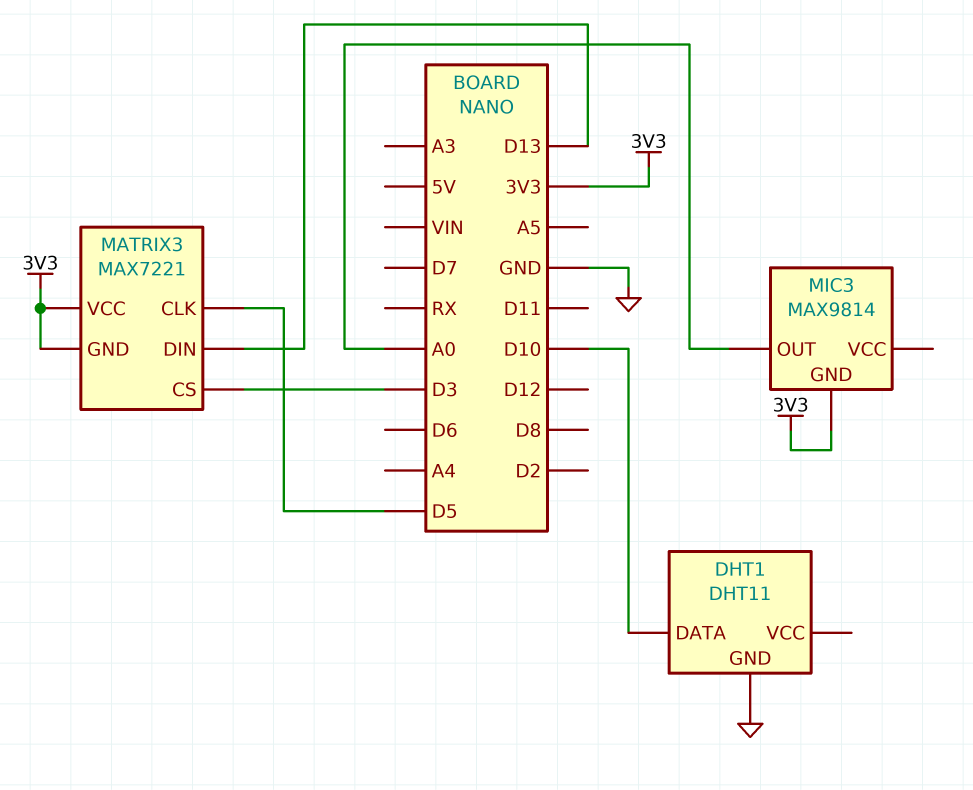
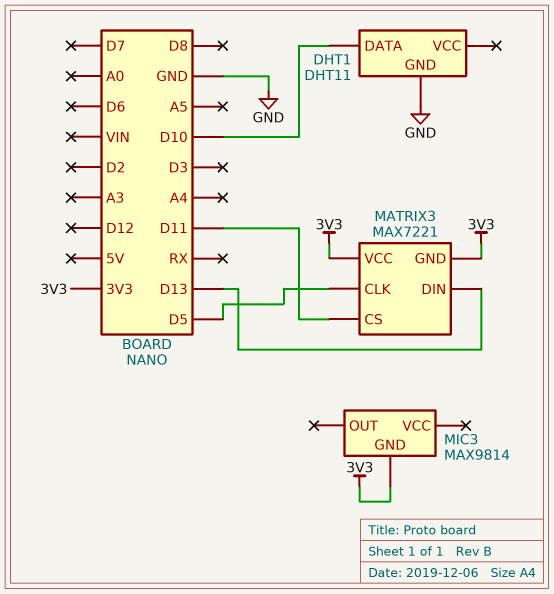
MATRIX3 pin CS: D3 -> D11
MIC3 pin OUT: A0 -> none

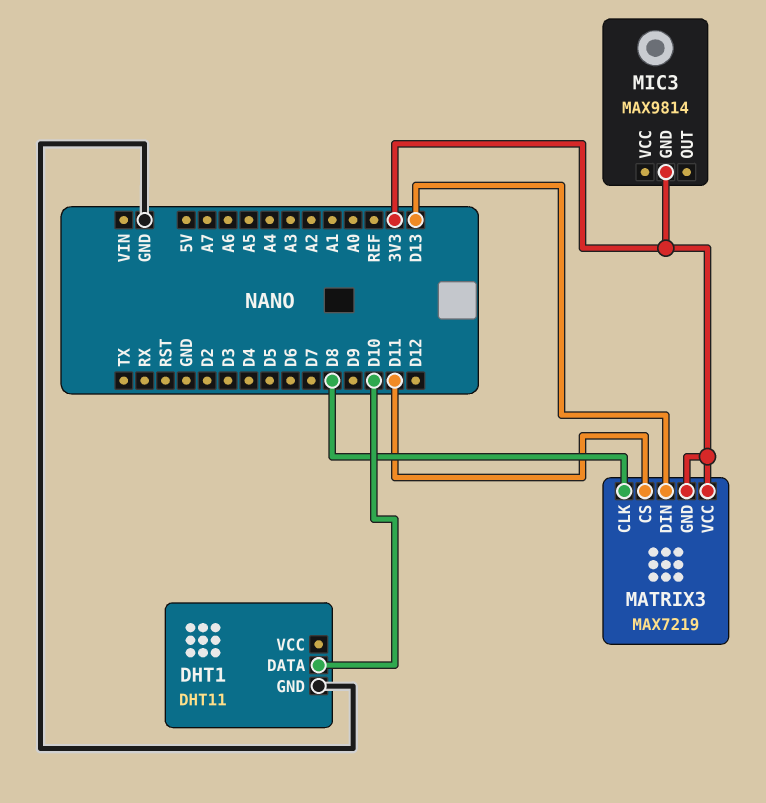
MATRIX3: MAX7221 -> MAX7219
MATRIX3 pin CLK: D5 -> D8

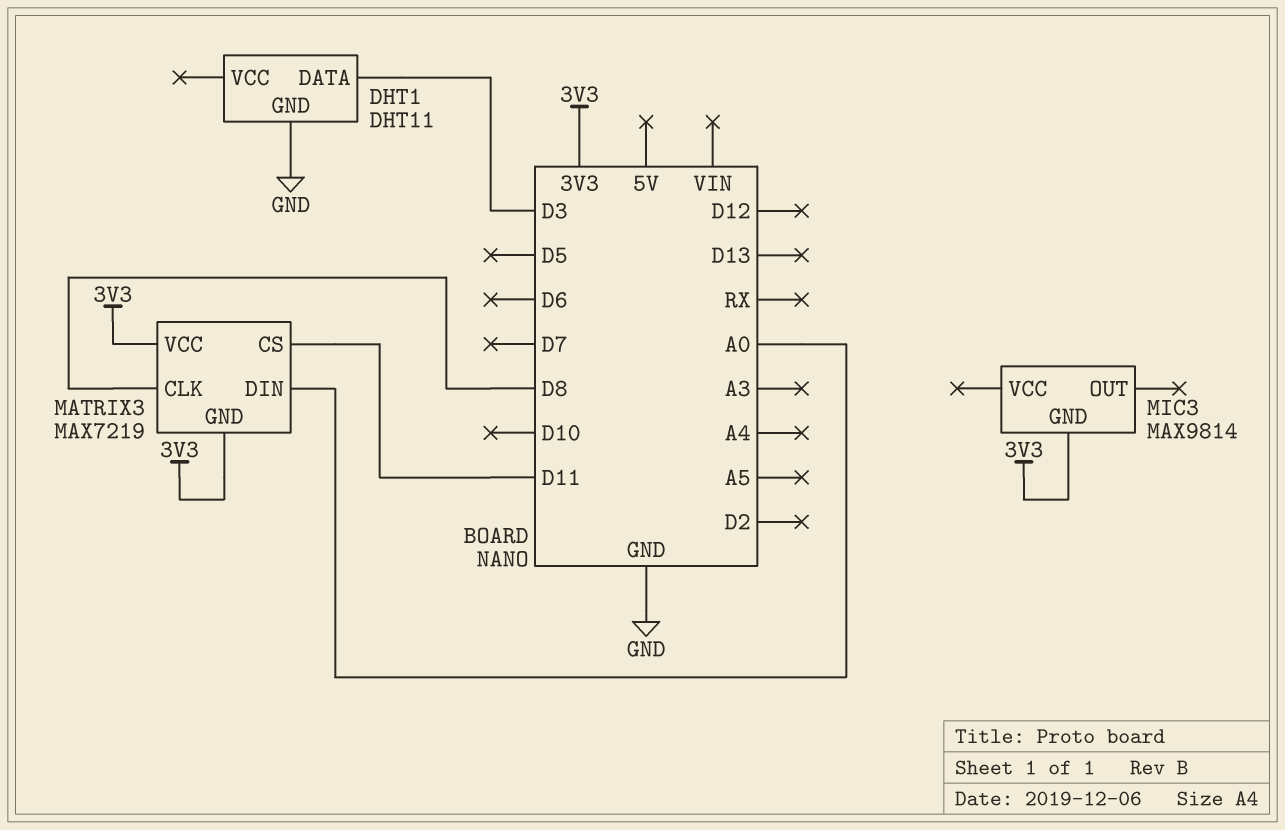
DHT1 pin DATA: D10 -> D3
MATRIX3 pin DIN: D13 -> A0

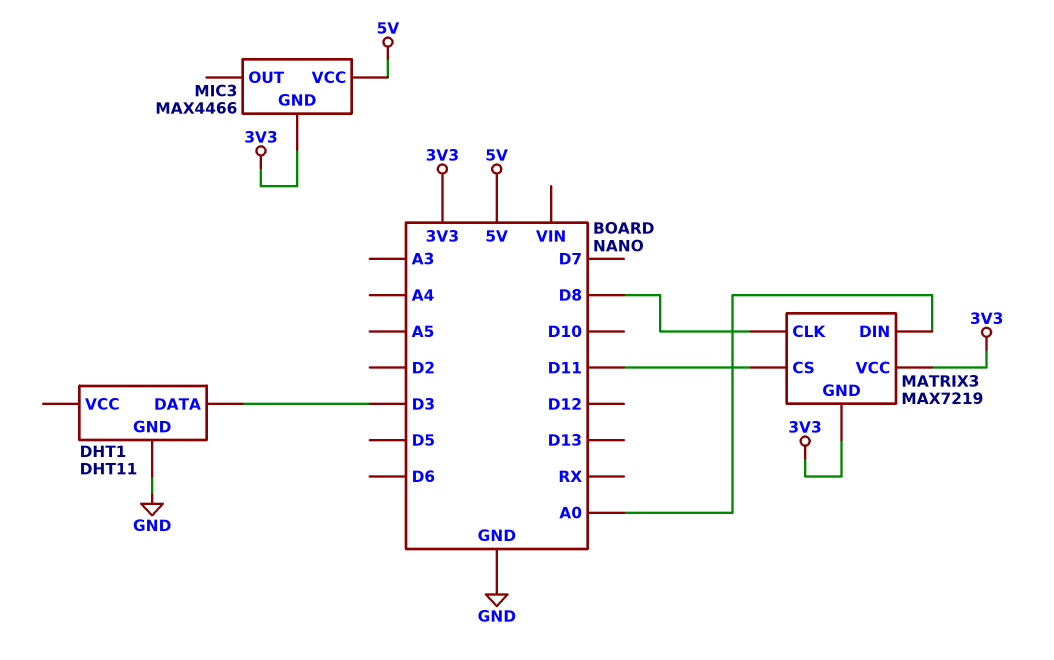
MIC3: MAX9814 -> MAX4466
MIC3 pin VCC: none -> 5V

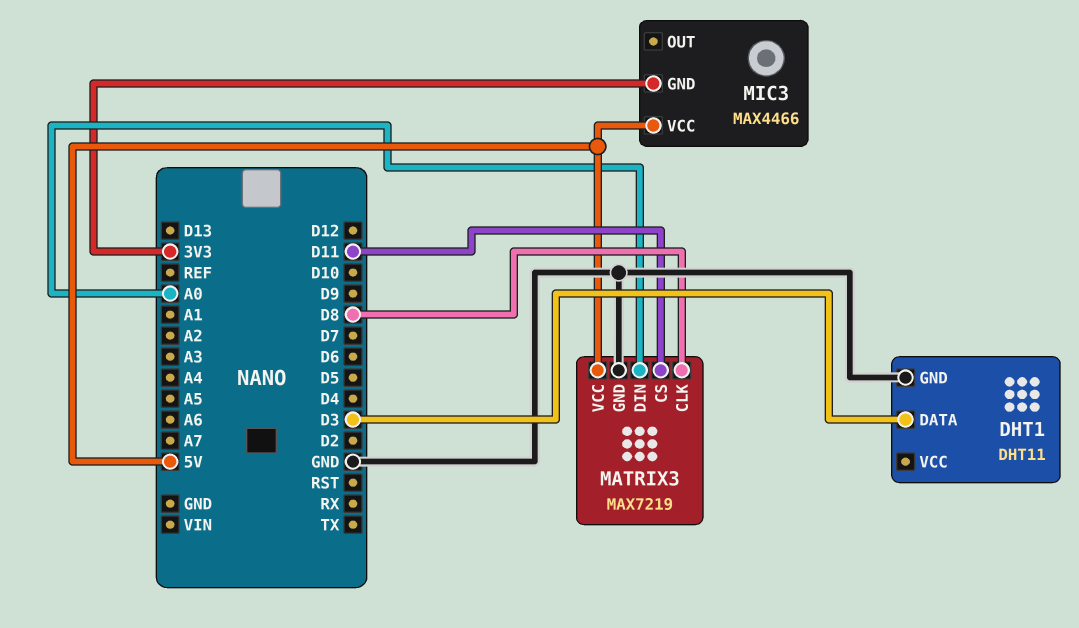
MATRIX3 pin GND: 3V3 -> GND
MATRIX3 pin VCC: 3V3 -> 5V

